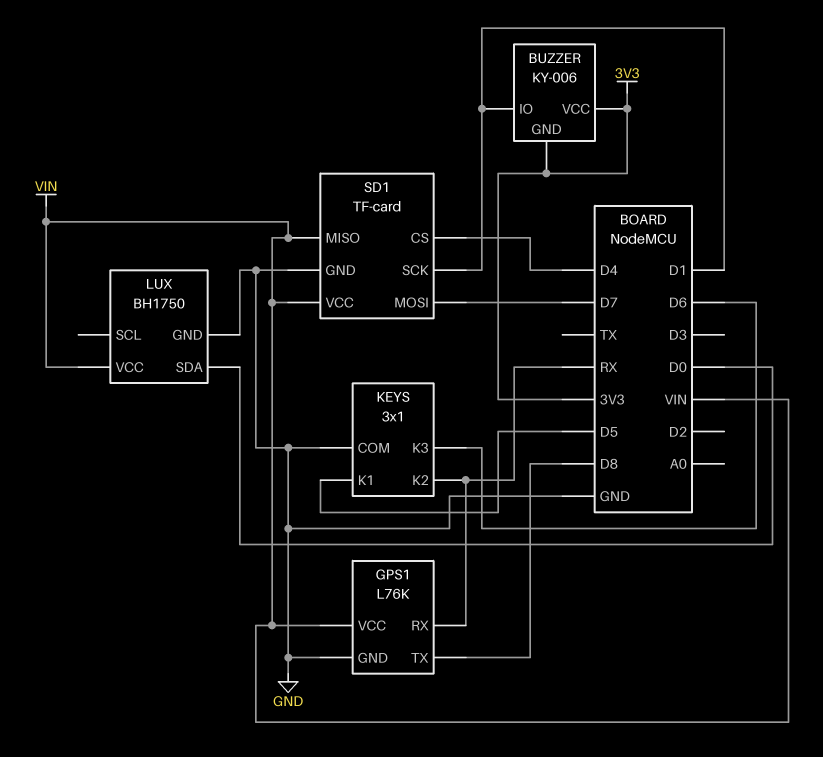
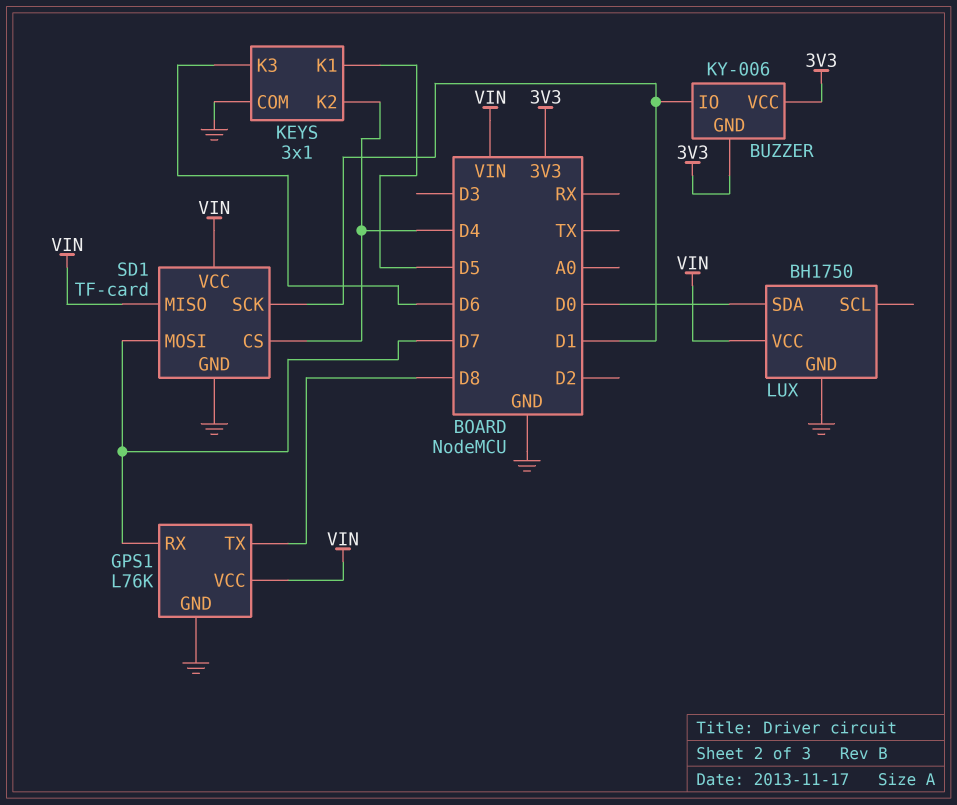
GPS1 pin RX: RX -> D7
KEYS pin K2: RX -> D4

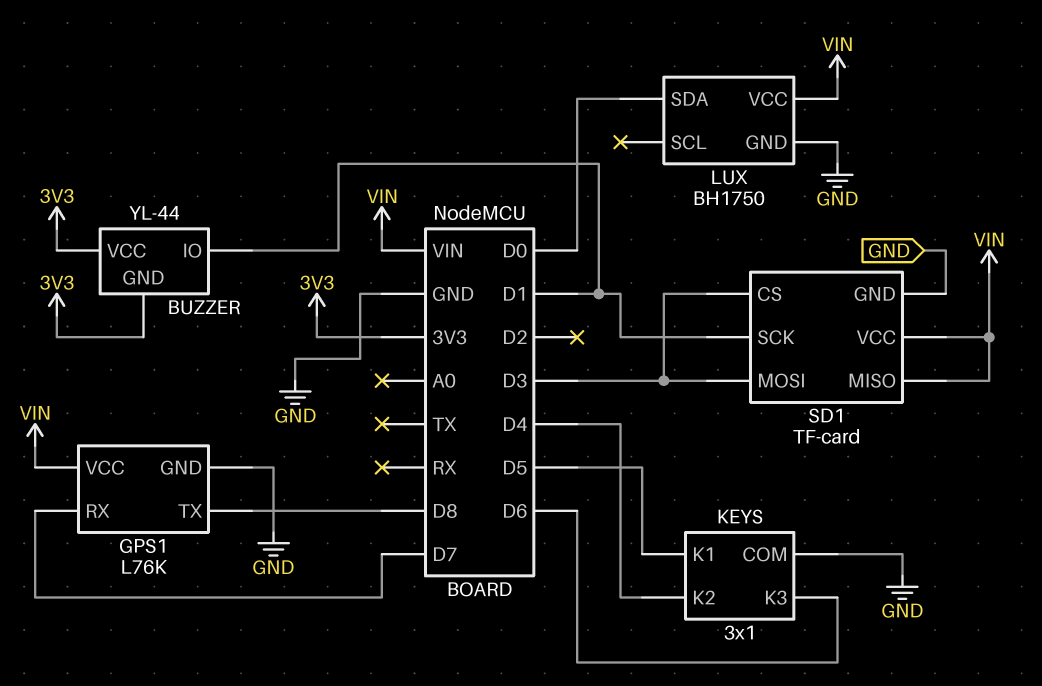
BUZZER: KY-006 -> YL-44
SD1 pin CS: D4 -> D3
SD1 pin MOSI: D7 -> D3

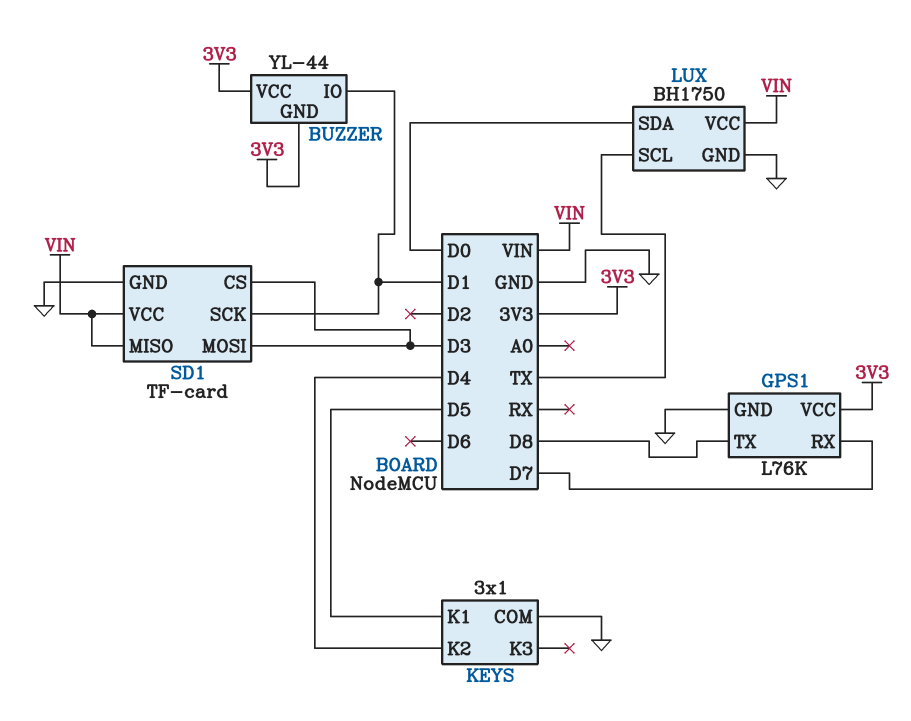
GPS1 pin VCC: VIN -> 3V3
KEYS pin K3: D6 -> none
LUX pin SCL: none -> TX

